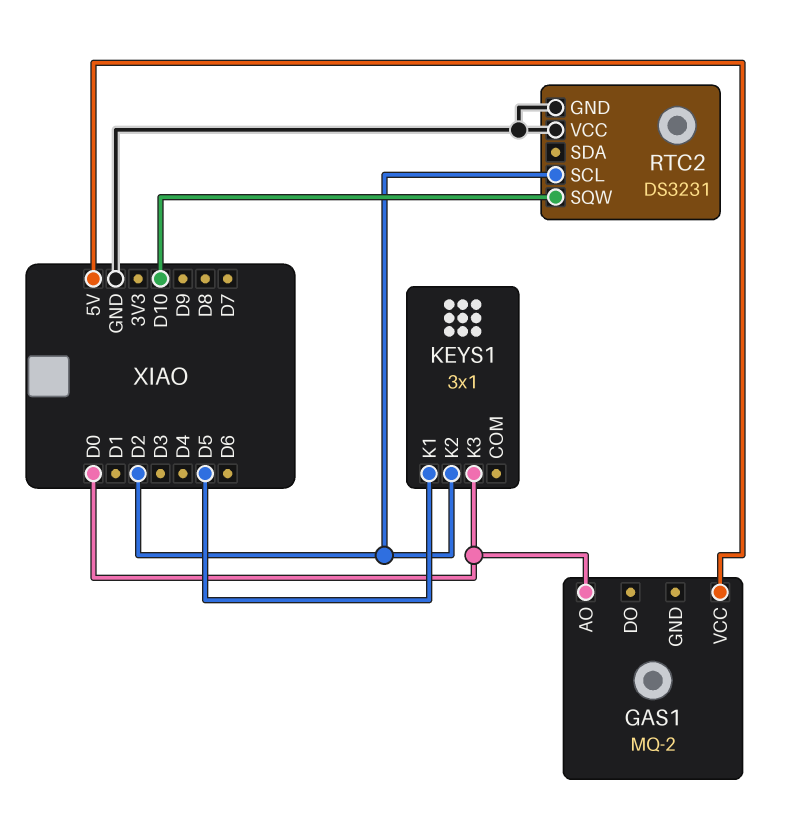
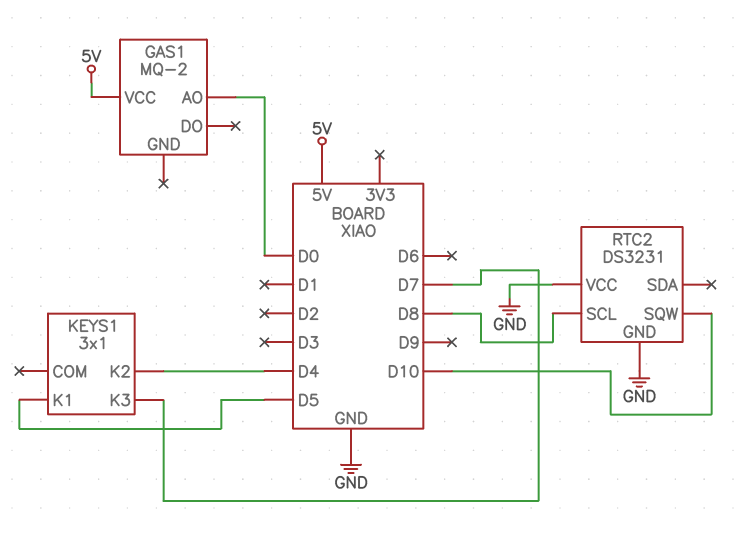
KEYS1 pin K2: D2 -> D4
KEYS1 pin K3: D0 -> D7
RTC2 pin SCL: D2 -> D8

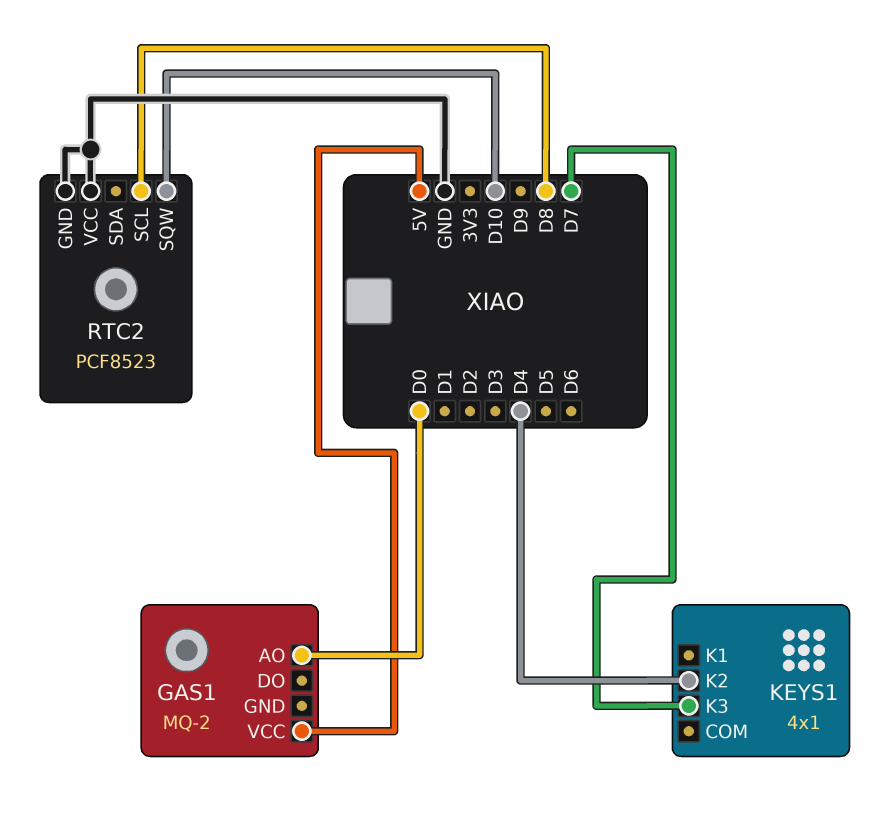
KEYS1: 3x1 -> 4x1
KEYS1 pin K1: D5 -> none
RTC2: DS3231 -> PCF8523

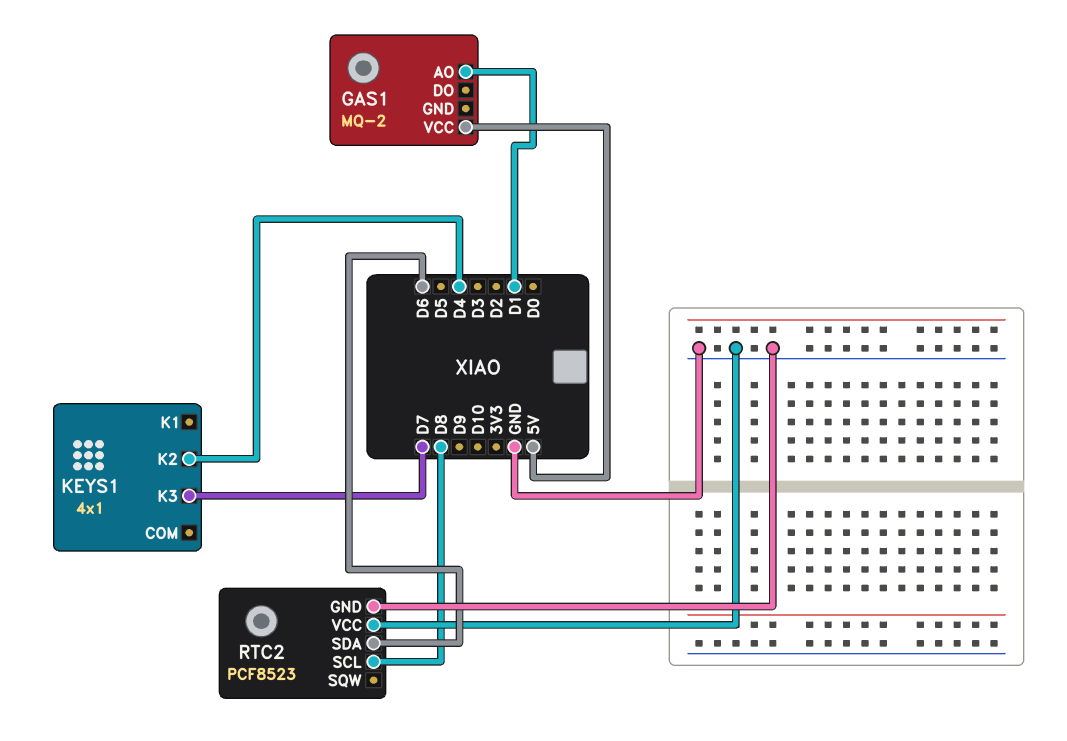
GAS1 pin AO: D0 -> D1
RTC2 pin SDA: none -> D6
RTC2 pin SQW: D10 -> none

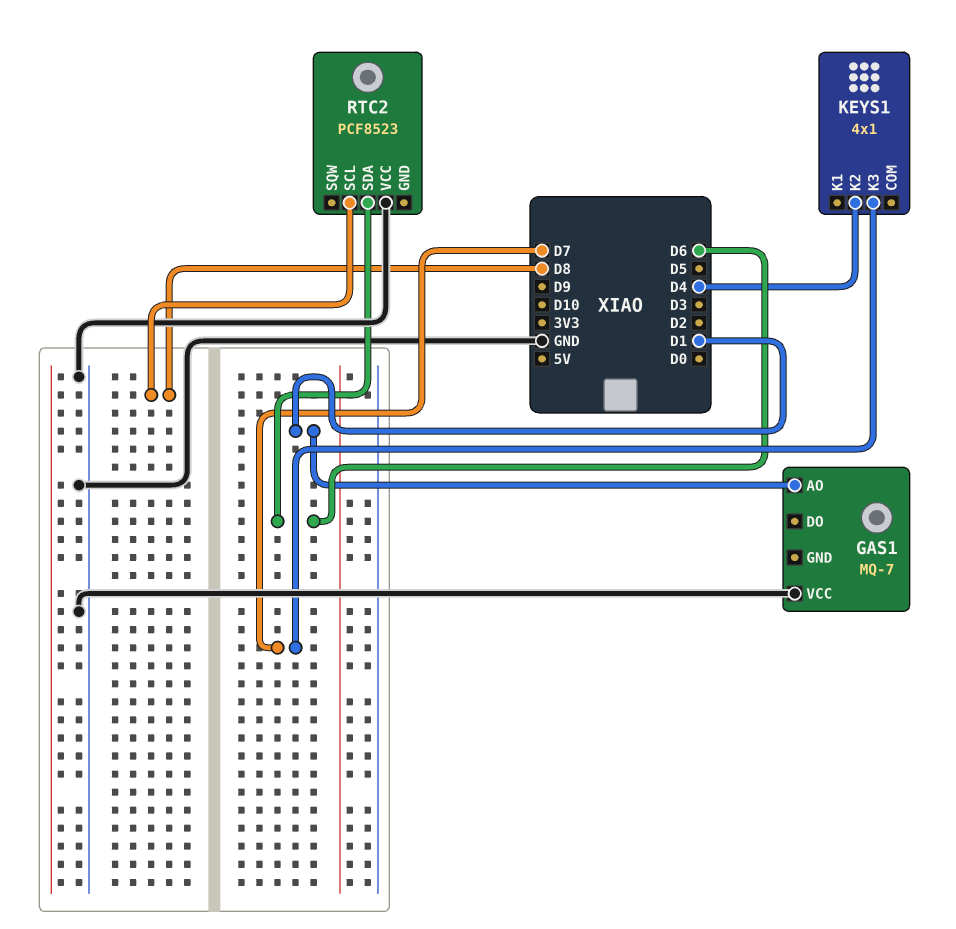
GAS1: MQ-2 -> MQ-7
GAS1 pin VCC: 5V -> GND
RTC2 pin GND: GND -> none

